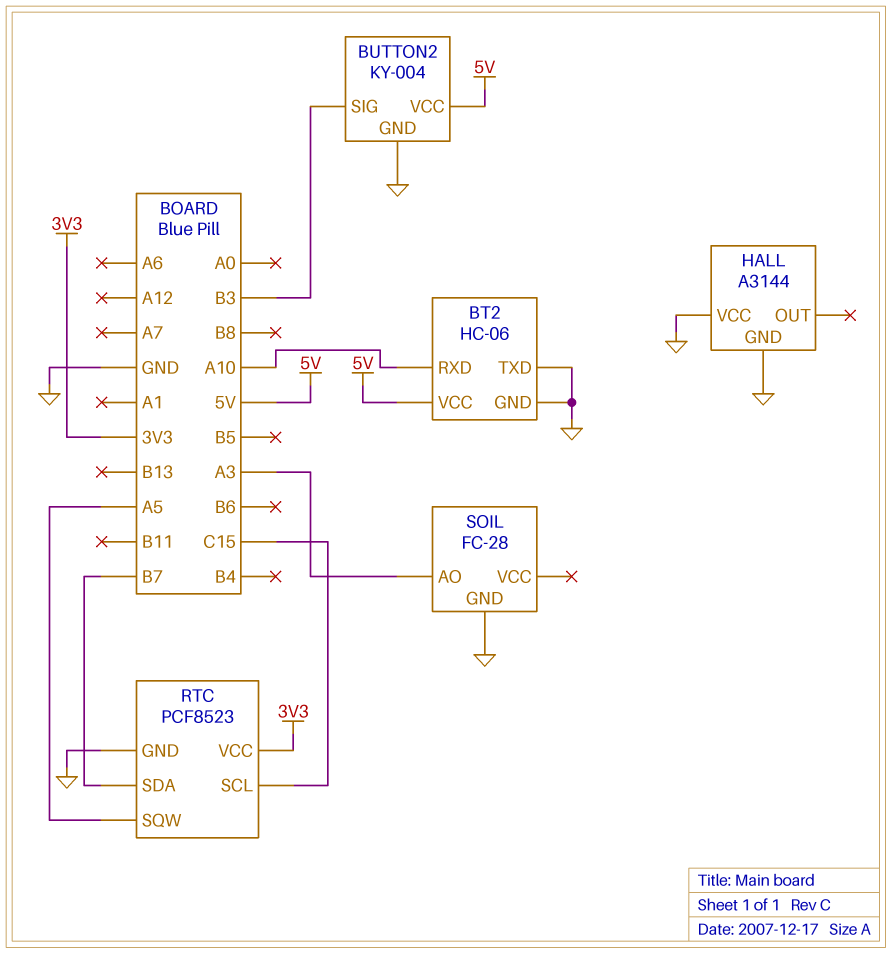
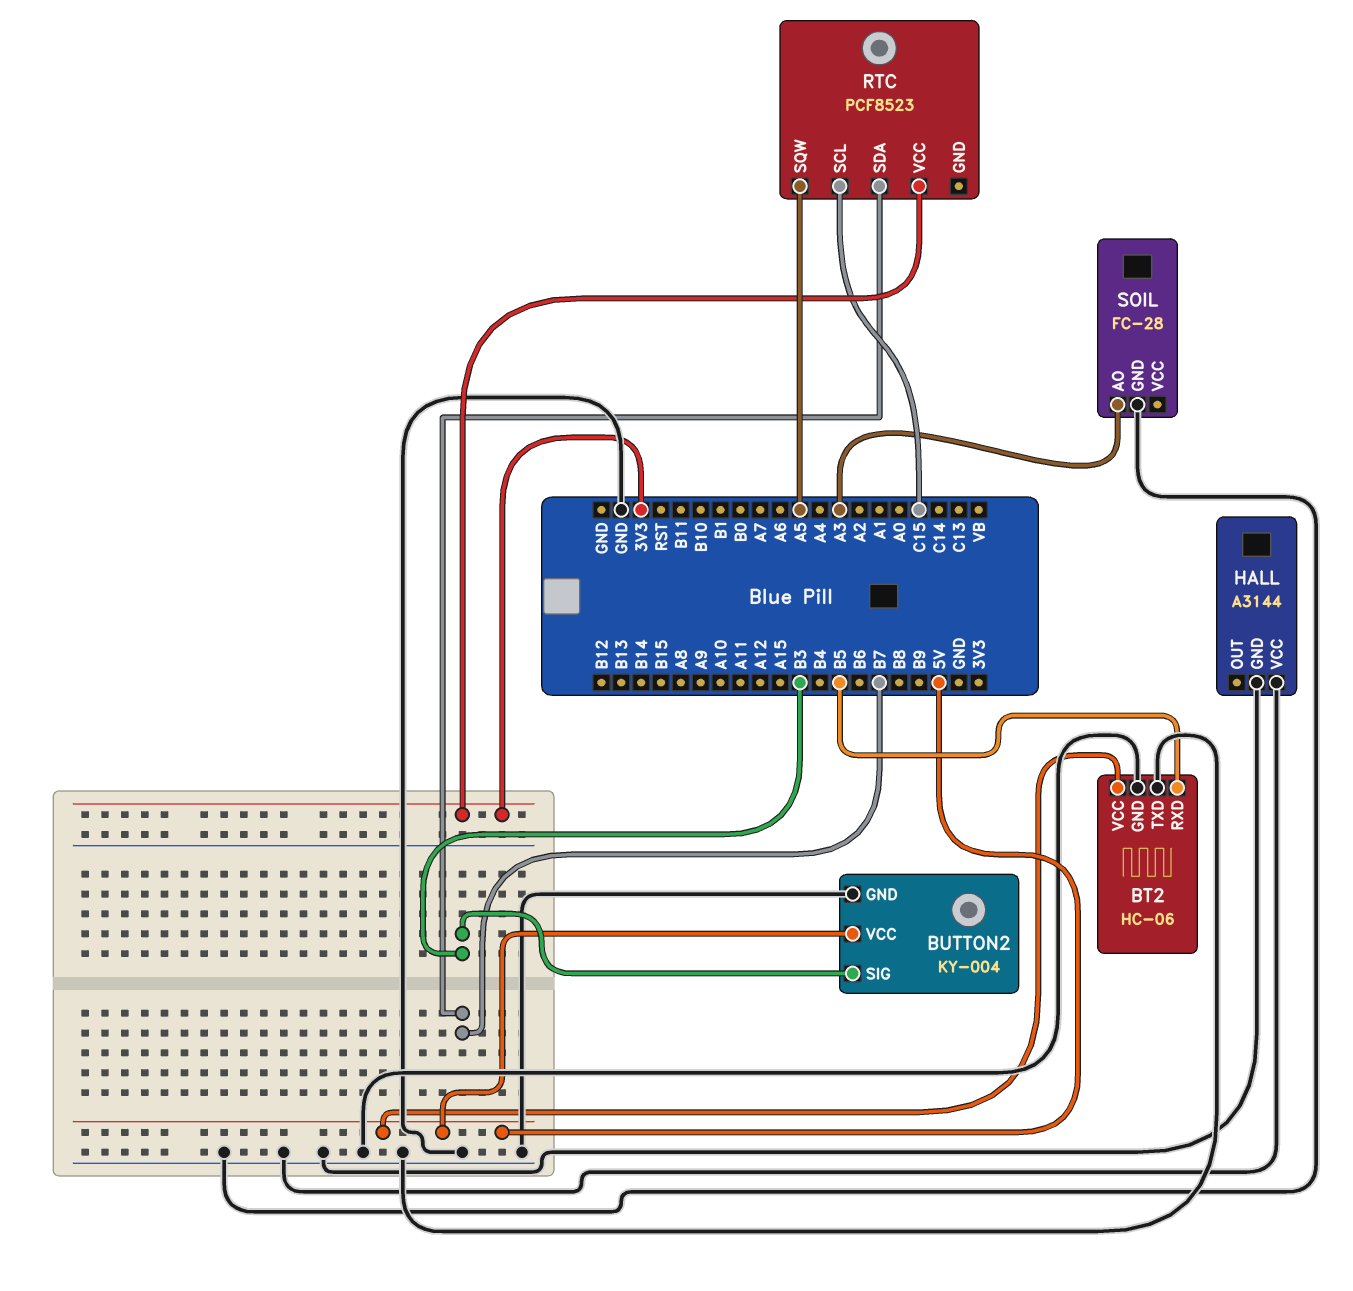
BT2 pin RXD: A10 -> B5
RTC pin GND: GND -> none

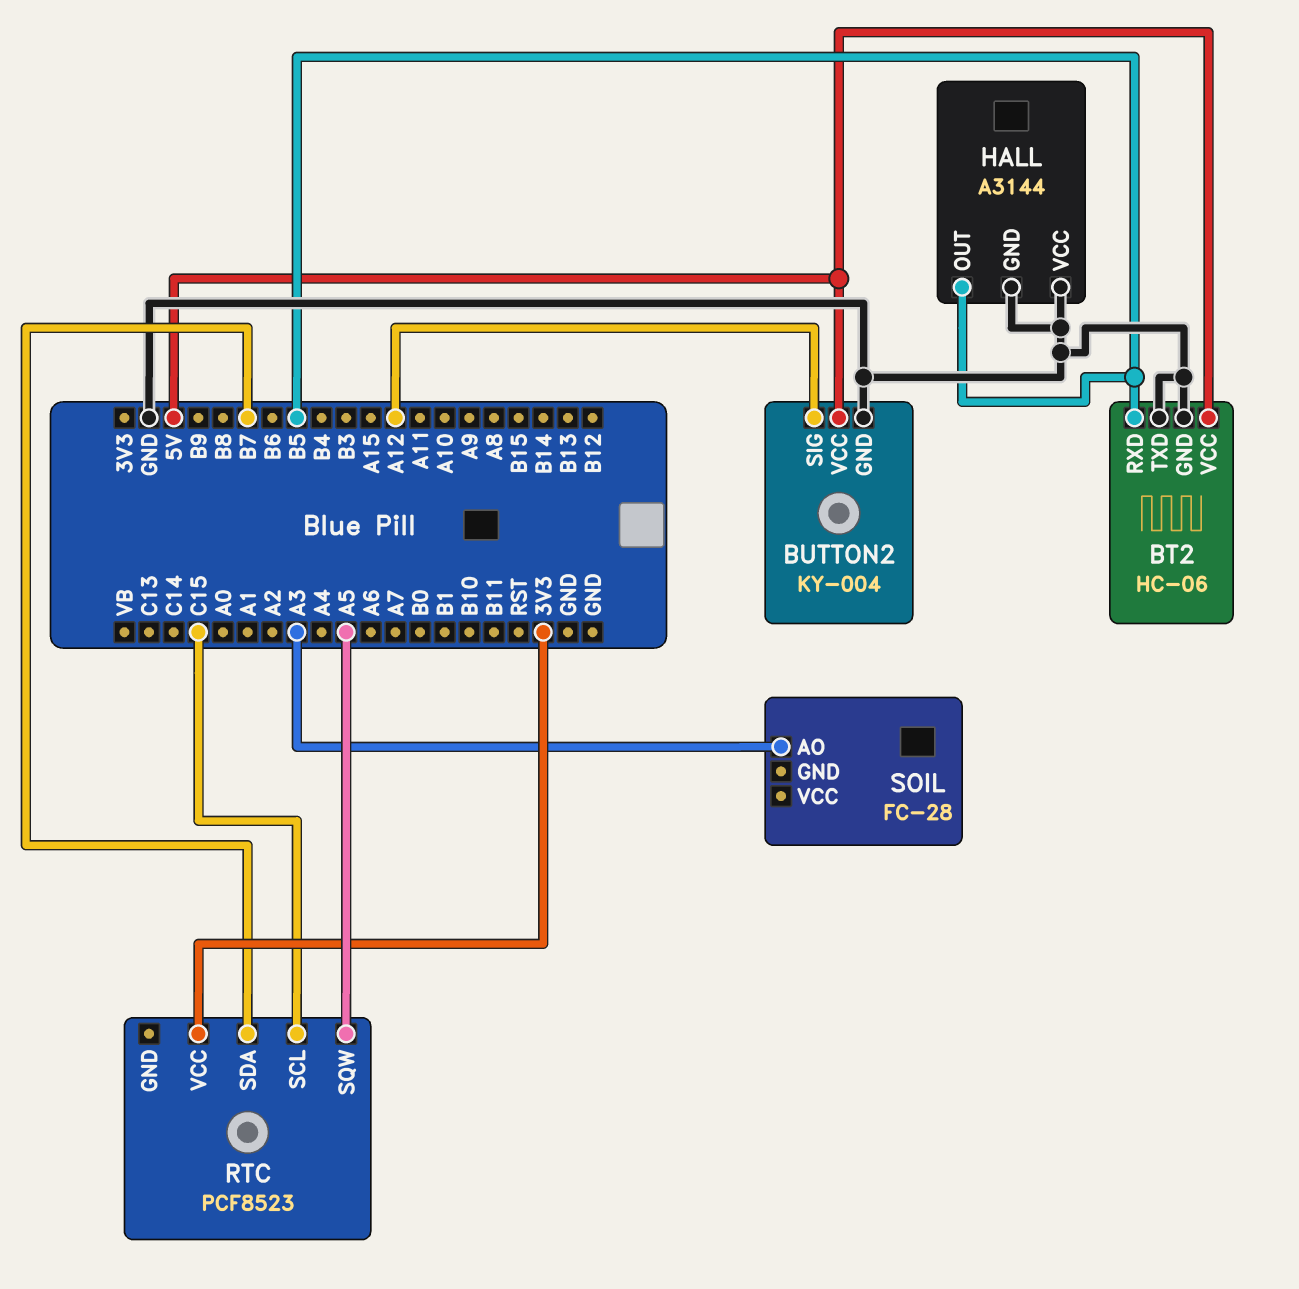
BUTTON2 pin SIG: B3 -> A12
HALL pin OUT: none -> B5
SOIL pin GND: GND -> none

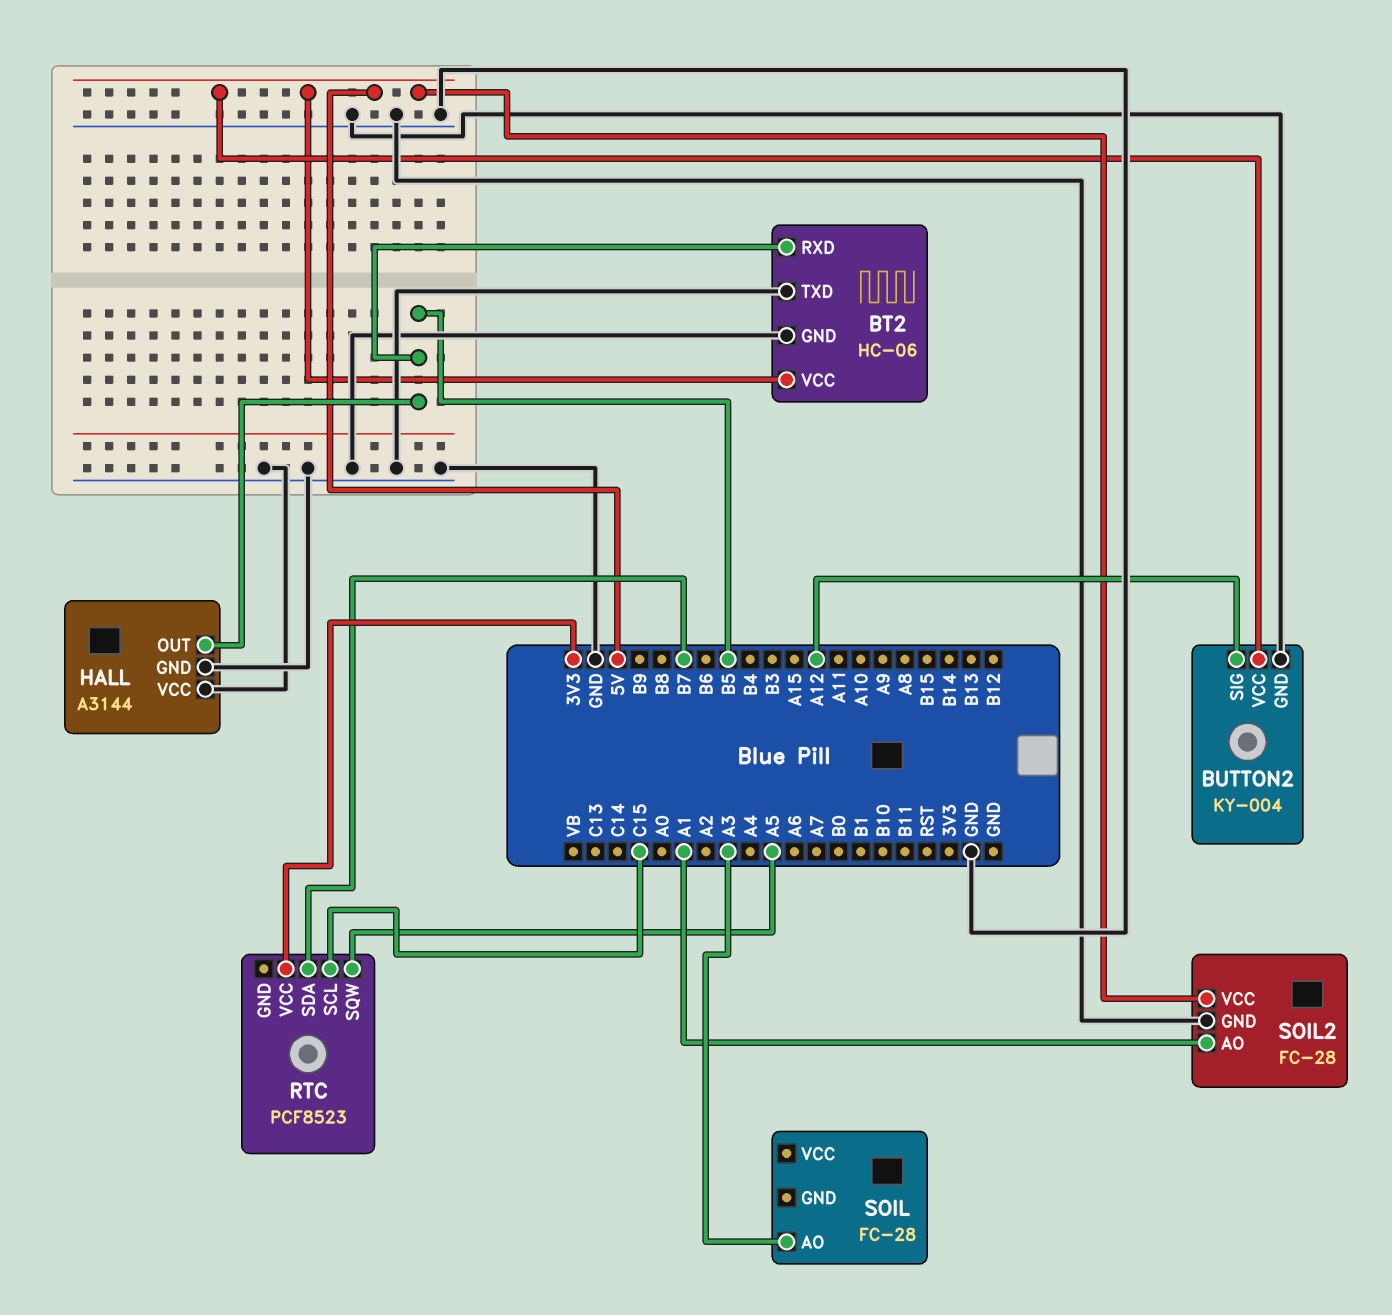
SOIL2: none -> FC-28
SOIL2 pin AO: none -> A1
SOIL2 pin GND: none -> GND
SOIL2 pin VCC: none -> 5V

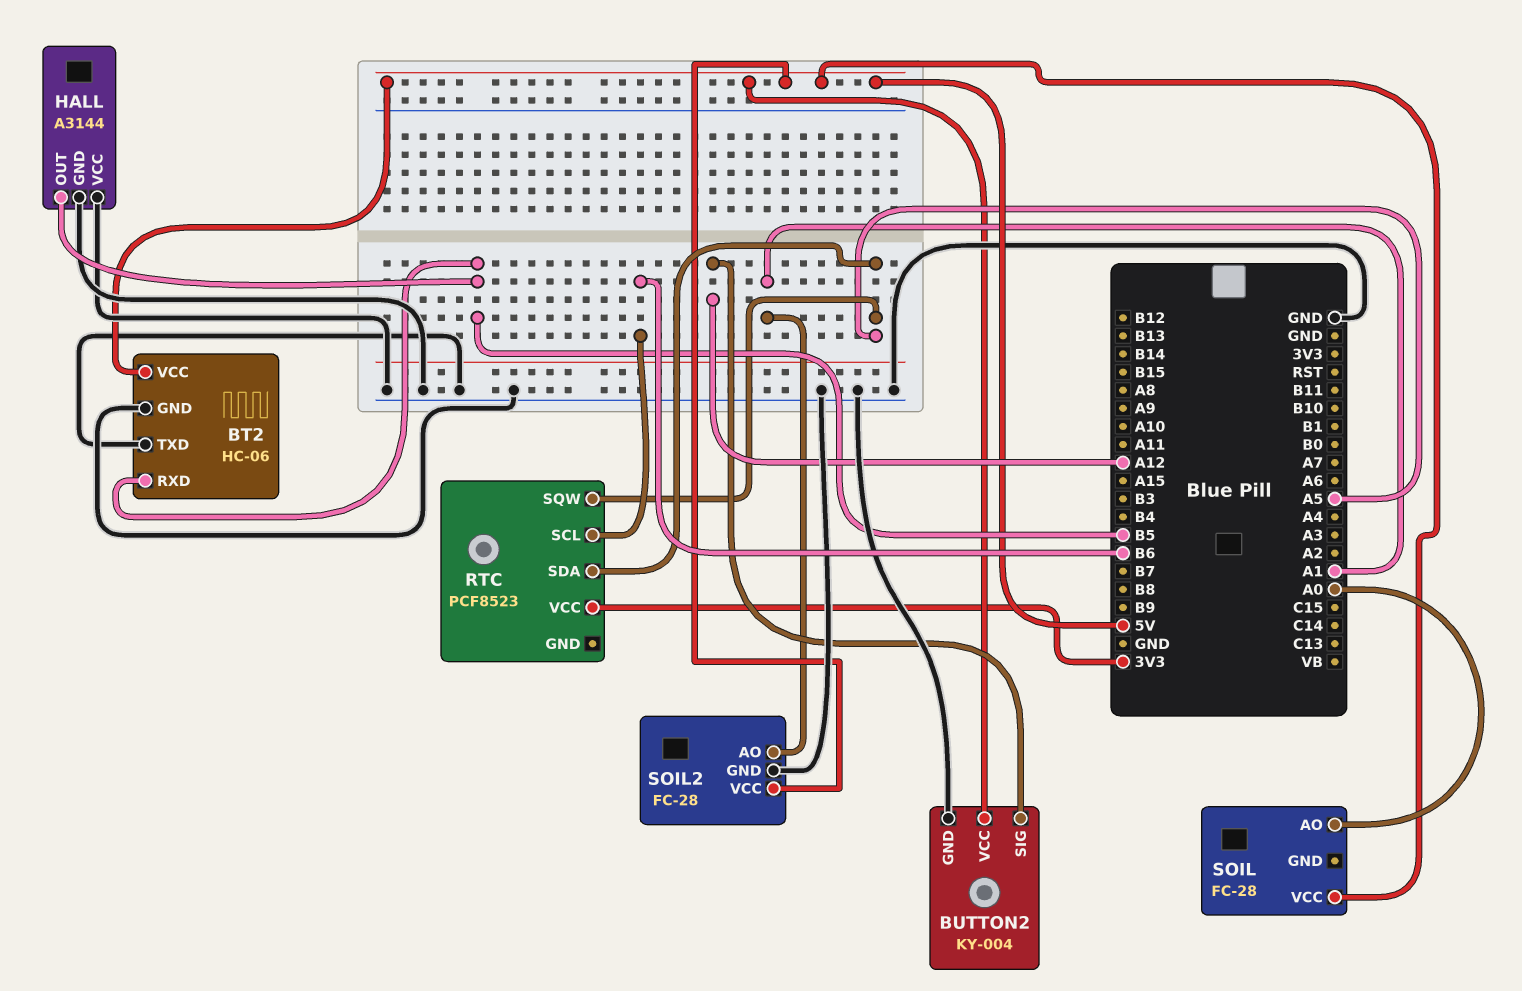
RTC pin SCL: C15 -> B6
RTC pin SDA: B7 -> A5
SOIL pin AO: A3 -> A0
SOIL pin VCC: none -> 5V

